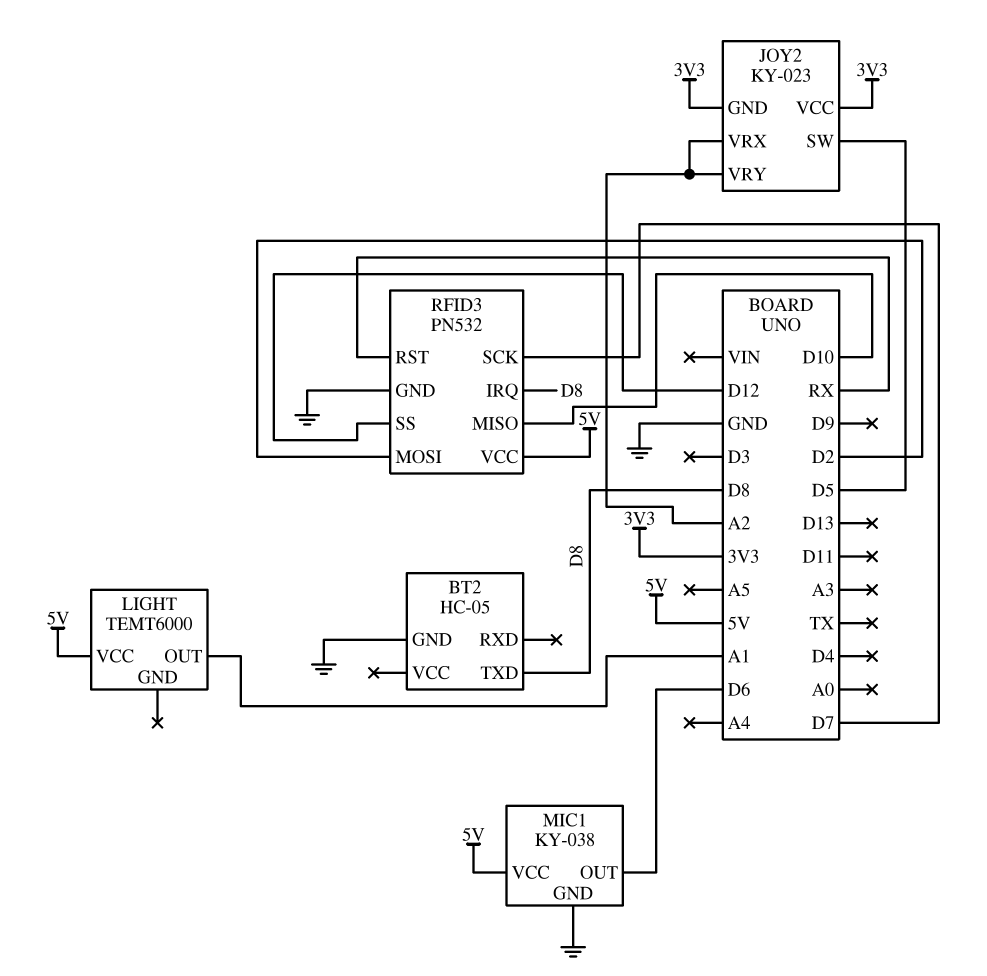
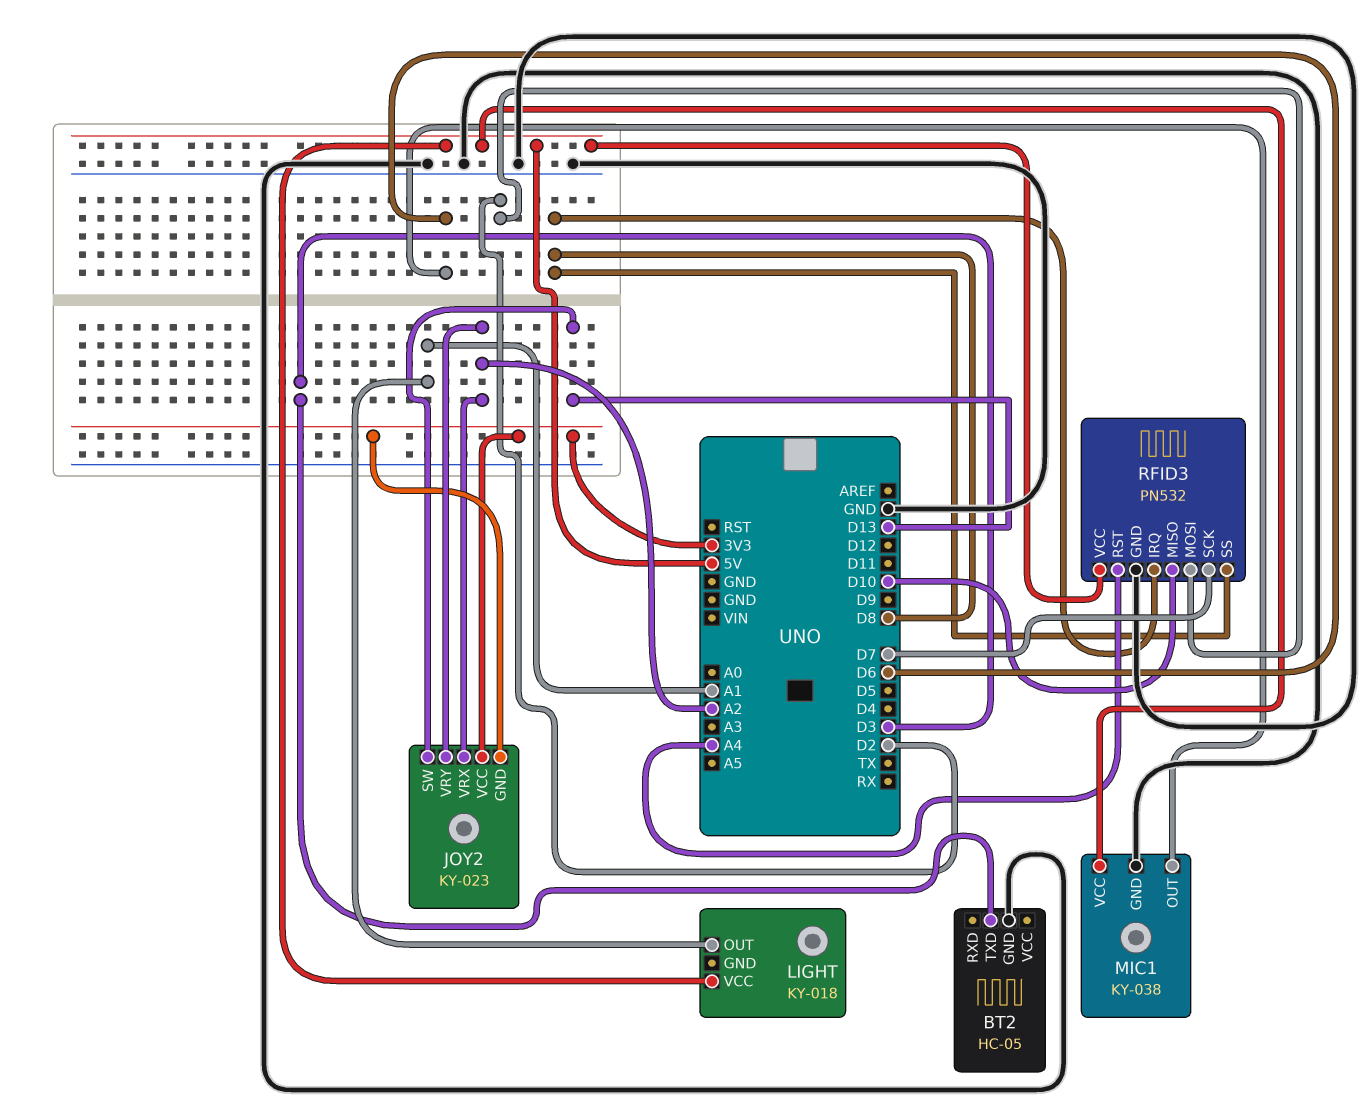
BT2 pin TXD: D8 -> D3
JOY2 pin SW: D5 -> D13
LIGHT: TEMT6000 -> KY-018
RFID3 pin RST: RX -> A4
RFID3 pin SS: D12 -> D8

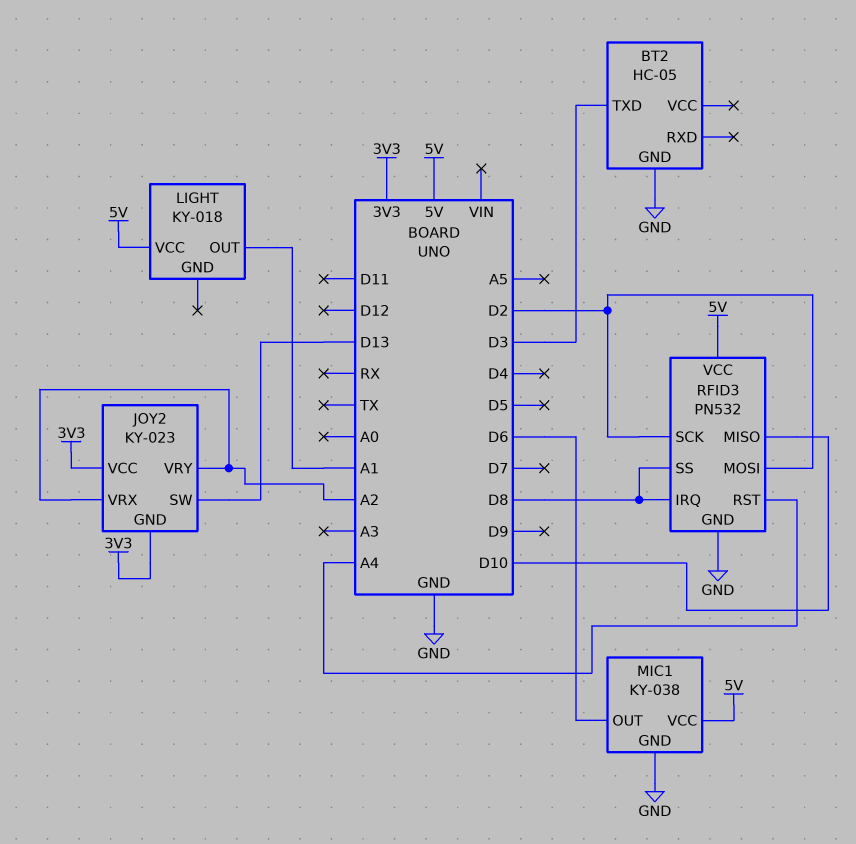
RFID3 pin SCK: D7 -> D2

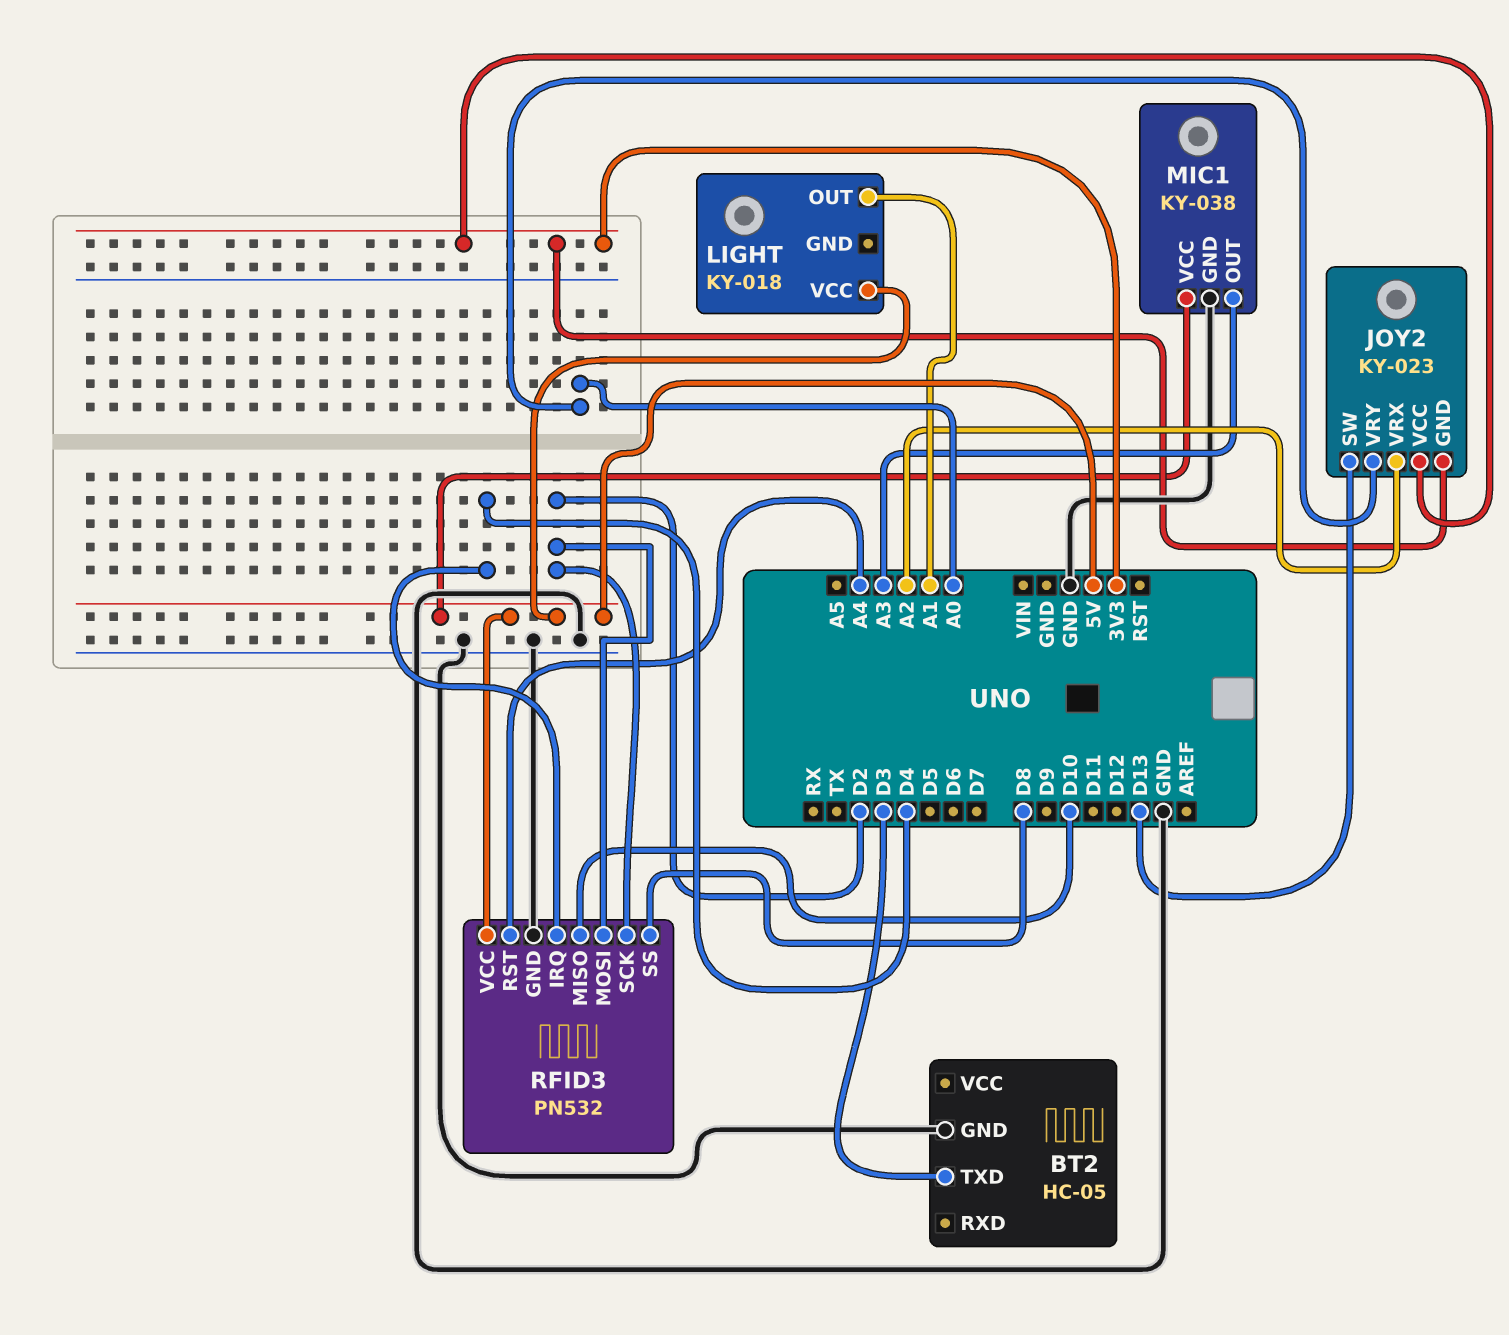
JOY2 pin VRY: A2 -> A0
MIC1 pin OUT: D6 -> A3
RFID3 pin IRQ: D8 -> D4

